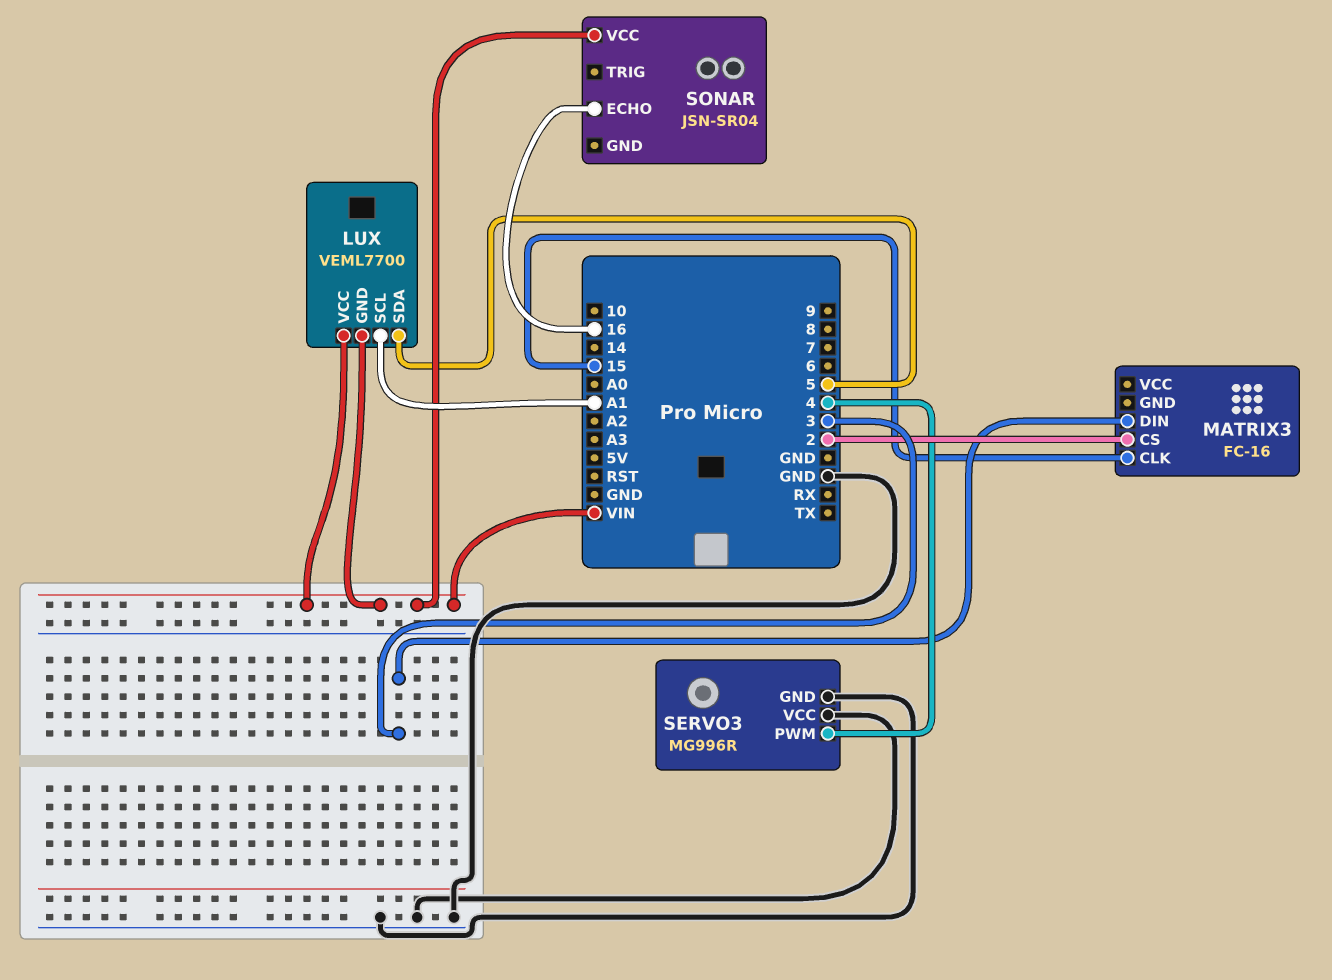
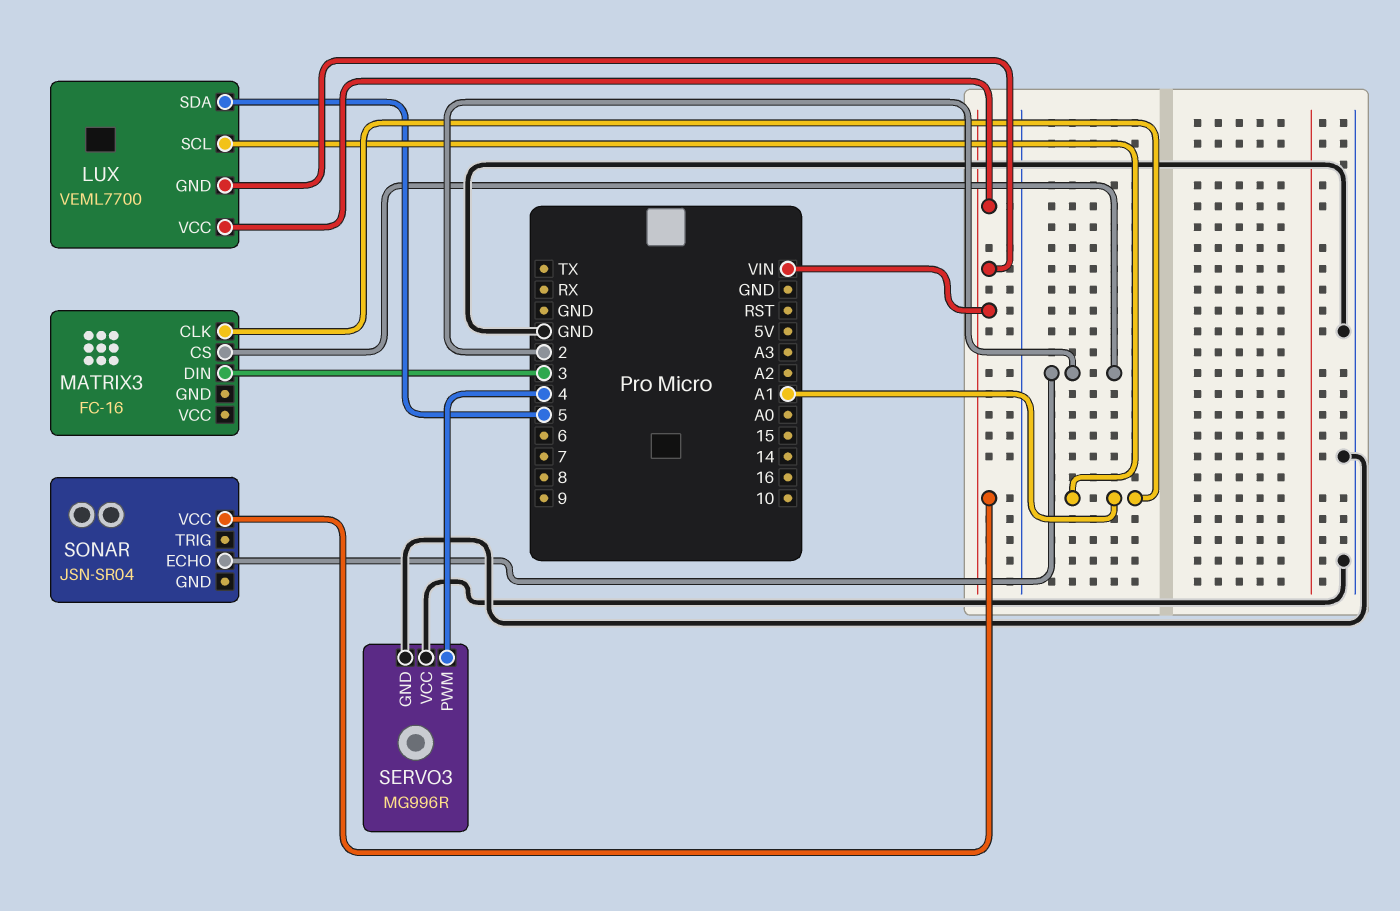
MATRIX3 pin CLK: 15 -> A1
SONAR pin ECHO: 16 -> 2

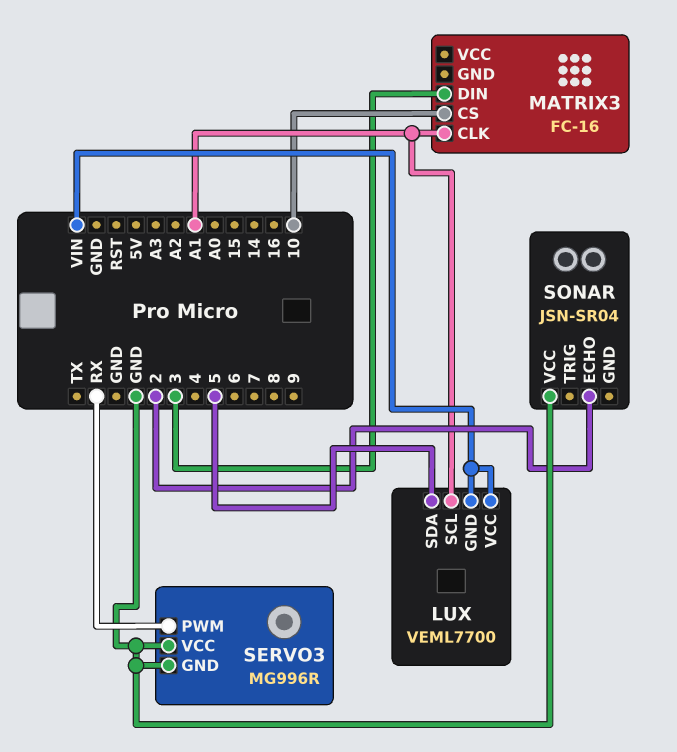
MATRIX3 pin CS: 2 -> 10
SERVO3 pin PWM: 4 -> RX
SONAR pin VCC: VIN -> GND

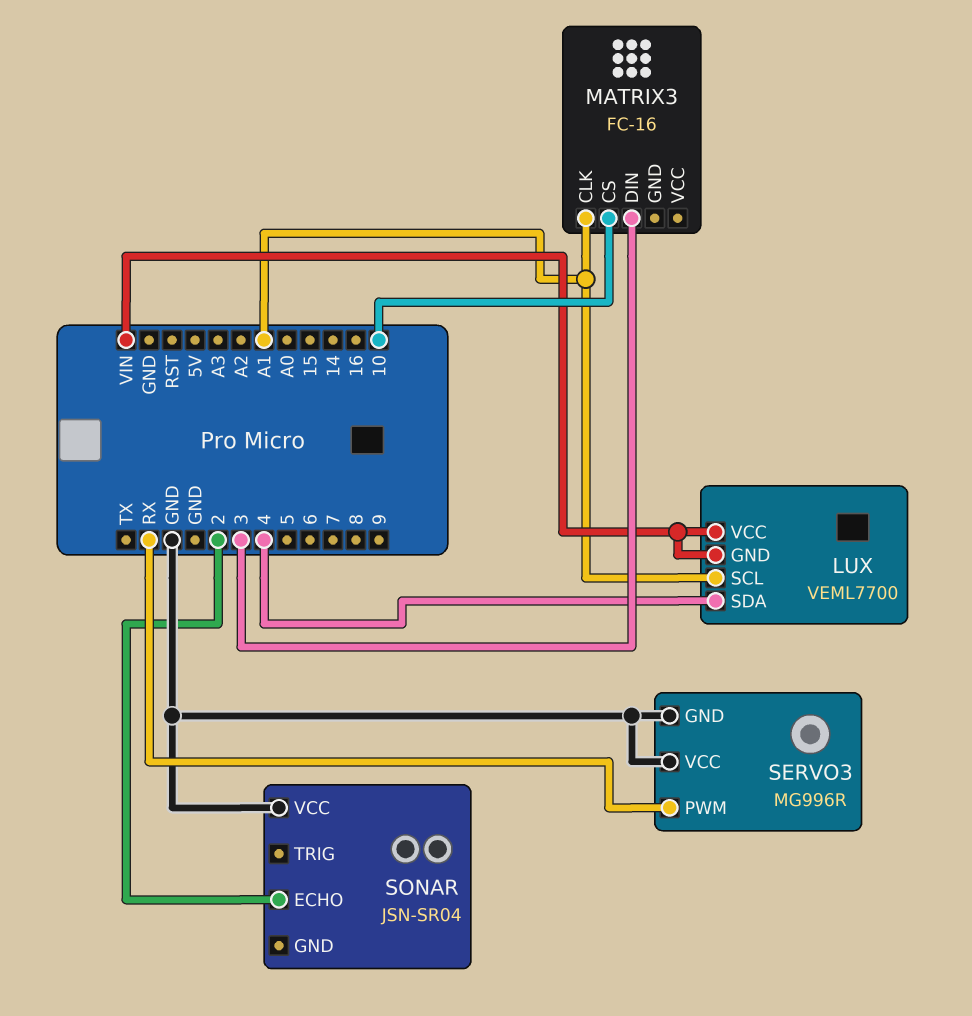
LUX pin SDA: 5 -> 4

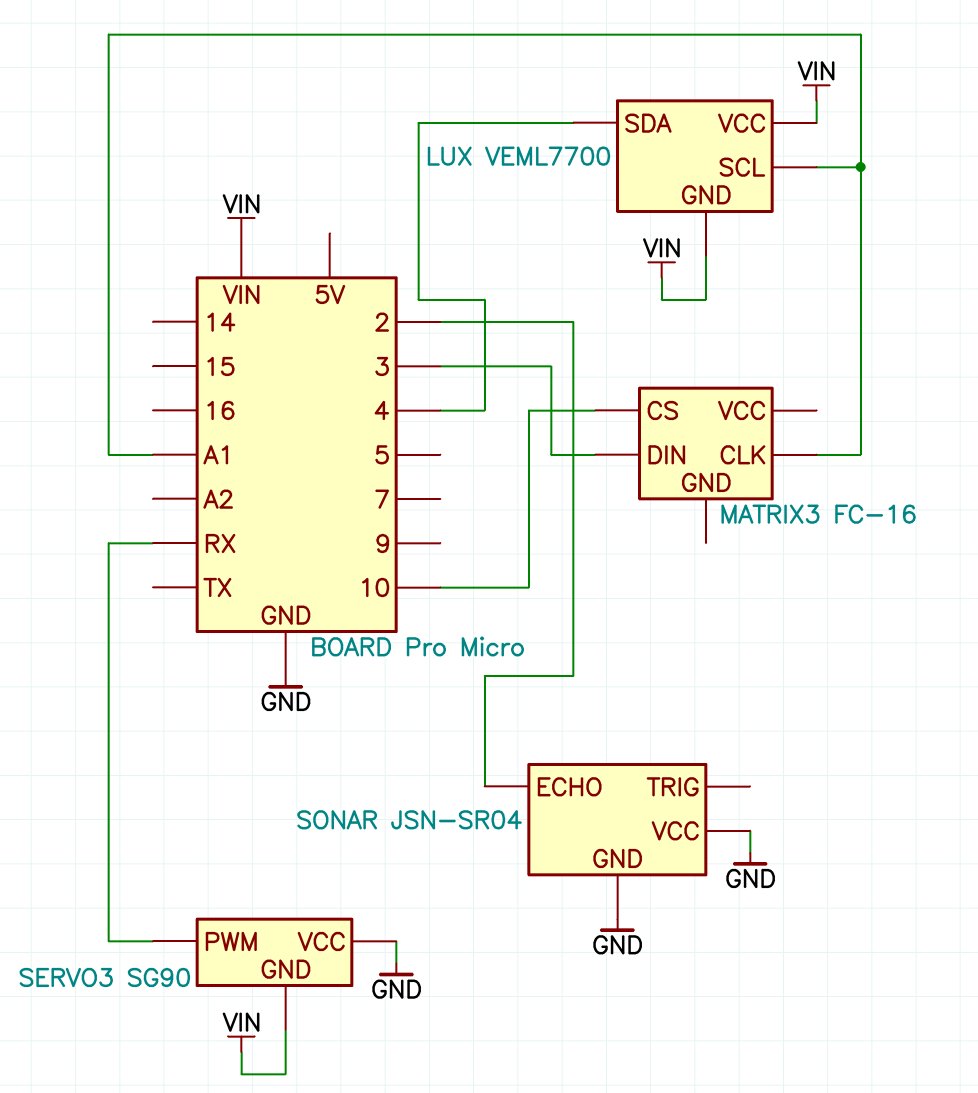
SERVO3: MG996R -> SG90
SERVO3 pin GND: GND -> VIN
SONAR pin GND: none -> GND

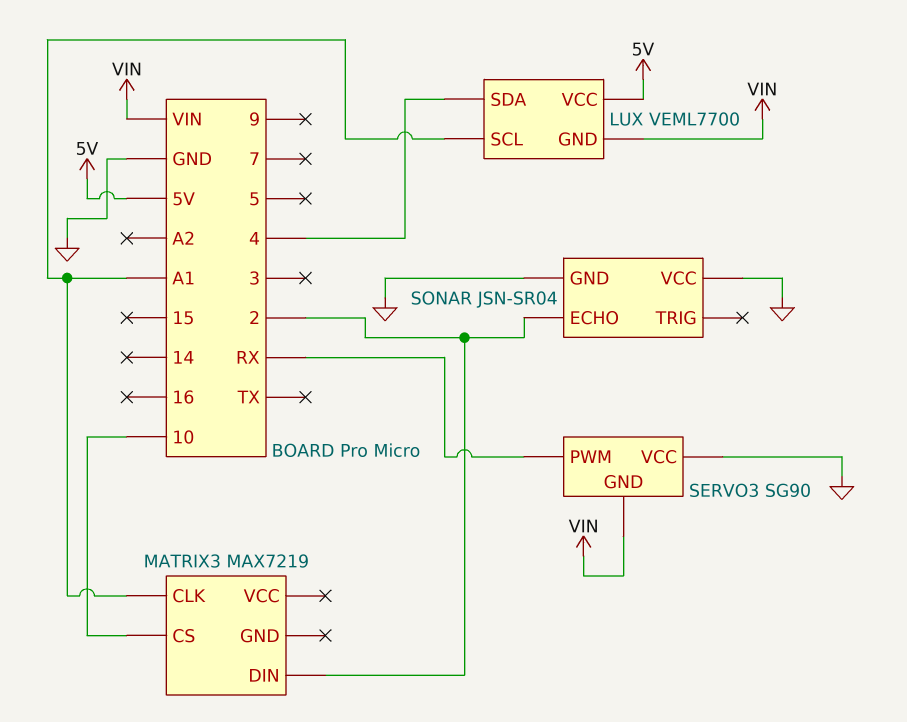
LUX pin VCC: VIN -> 5V
MATRIX3: FC-16 -> MAX7219
MATRIX3 pin DIN: 3 -> 2

